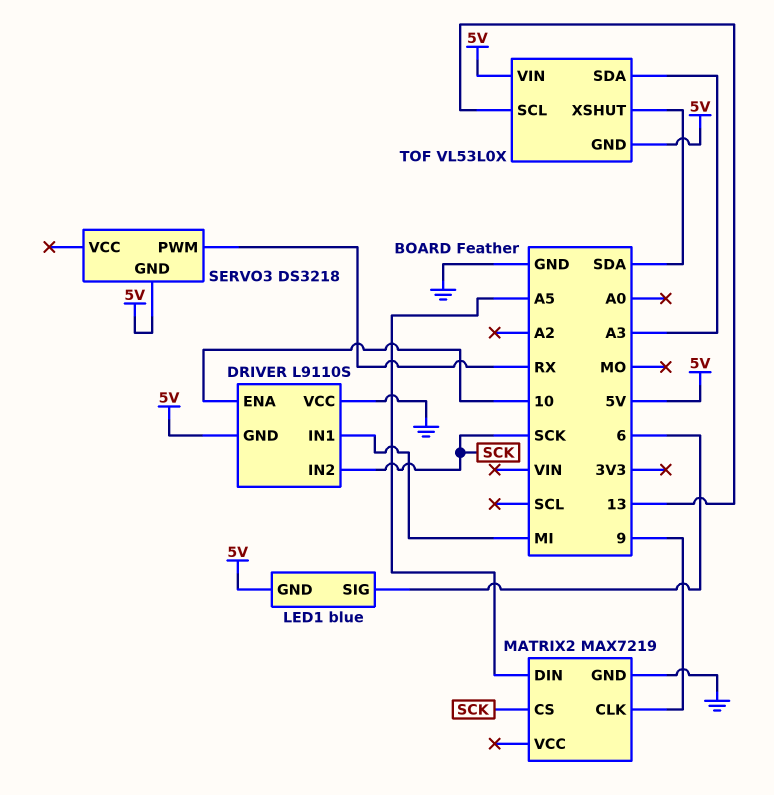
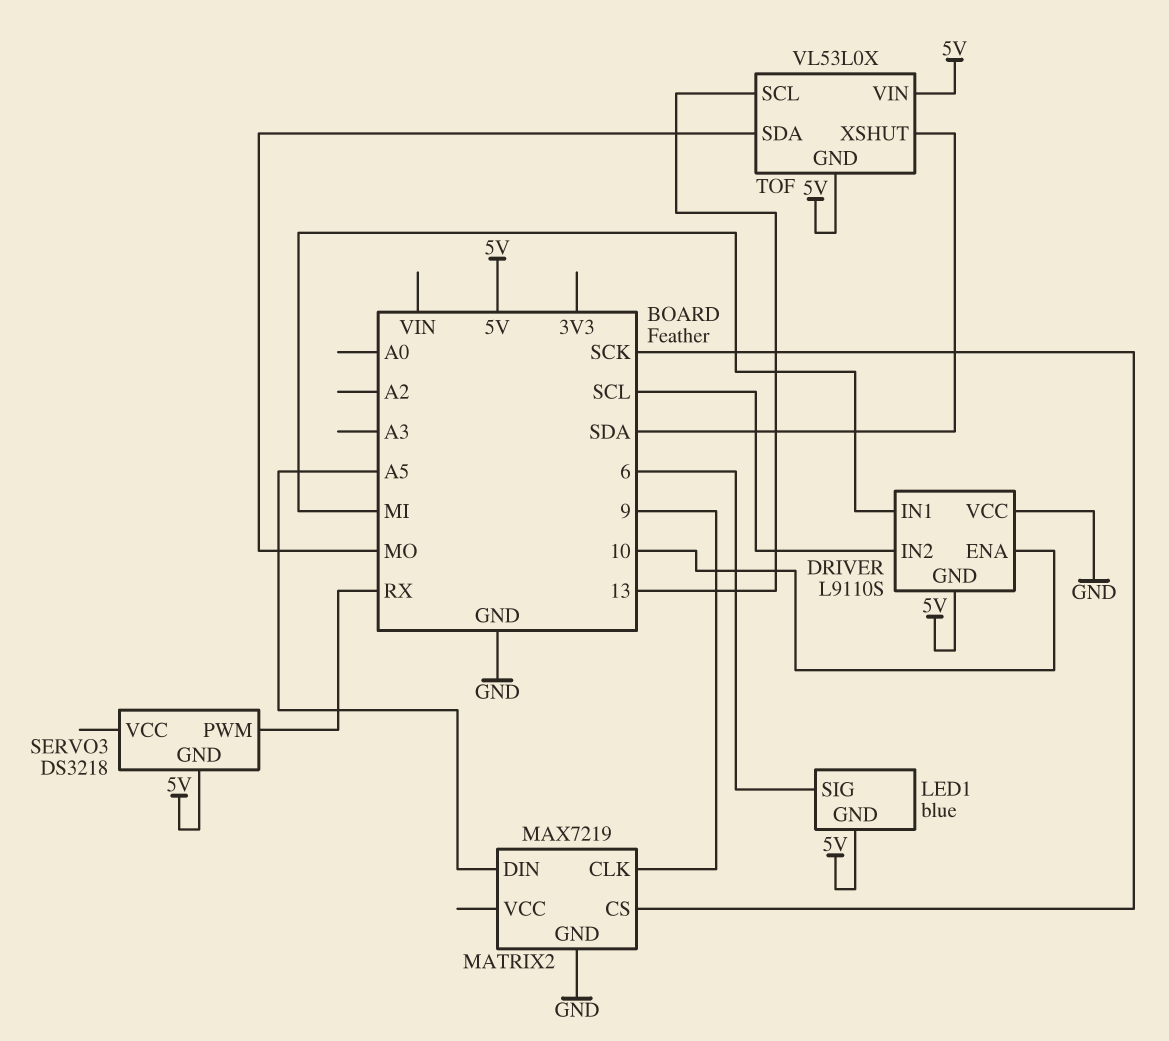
DRIVER pin IN2: SCK -> SCL
TOF pin SDA: A3 -> MO

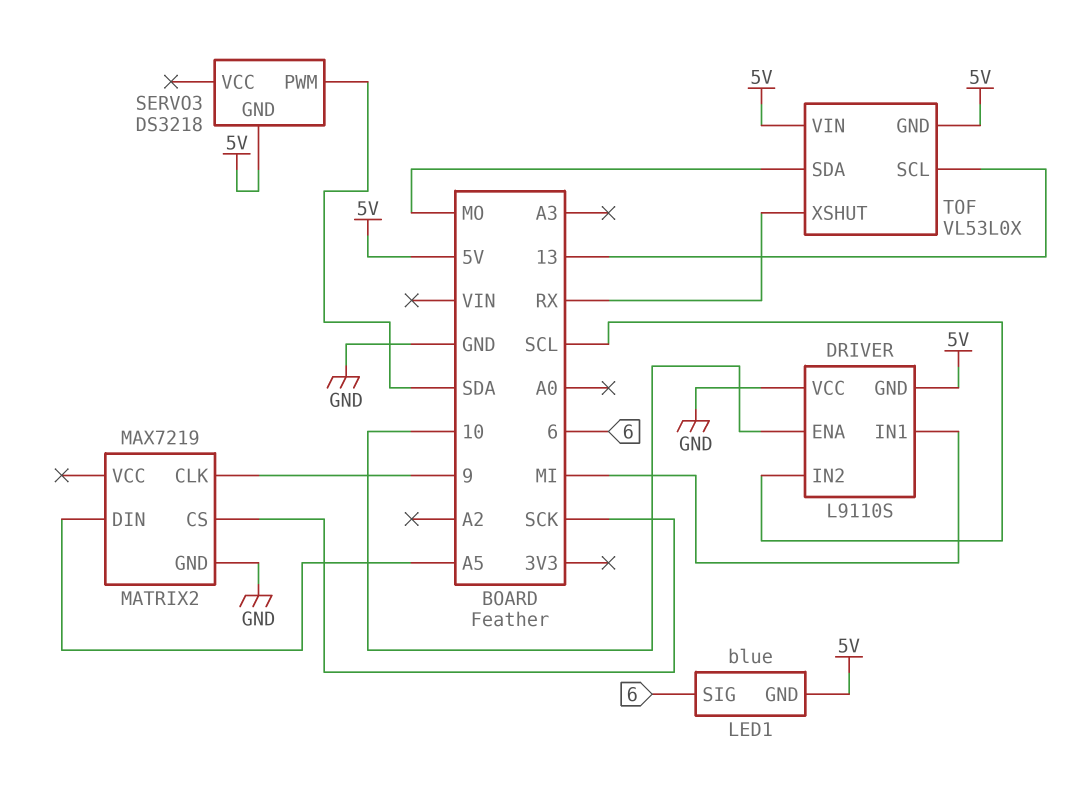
SERVO3 pin PWM: RX -> SDA
TOF pin XSHUT: SDA -> RX

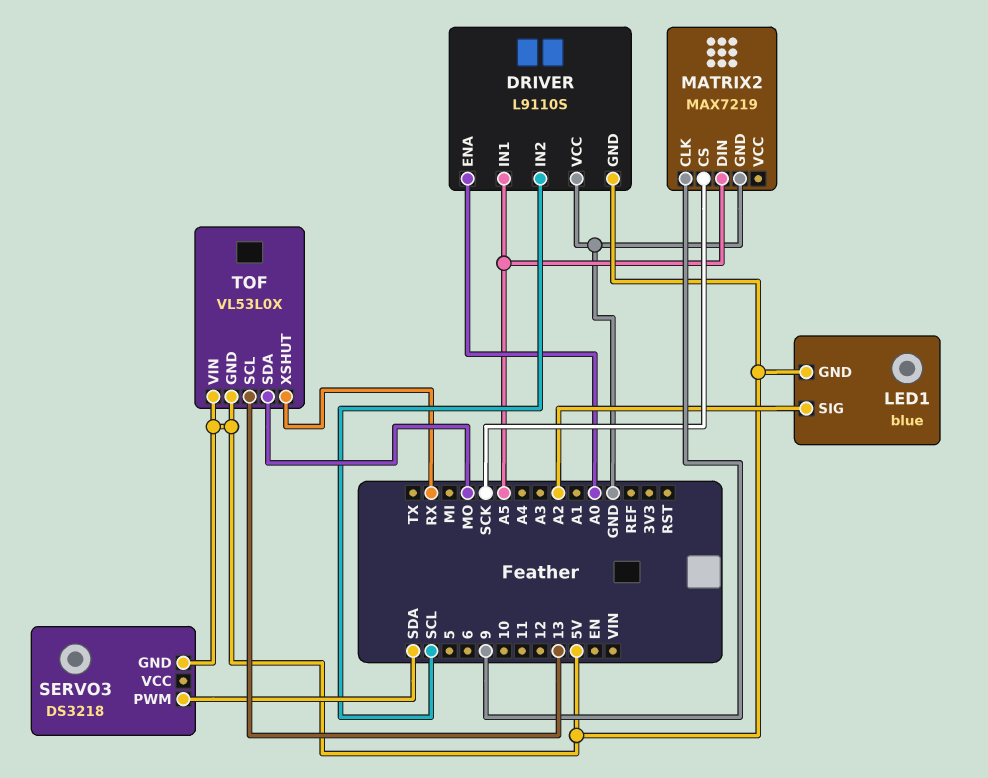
DRIVER pin ENA: 10 -> A0
DRIVER pin IN1: MI -> A5
LED1 pin SIG: 6 -> A2

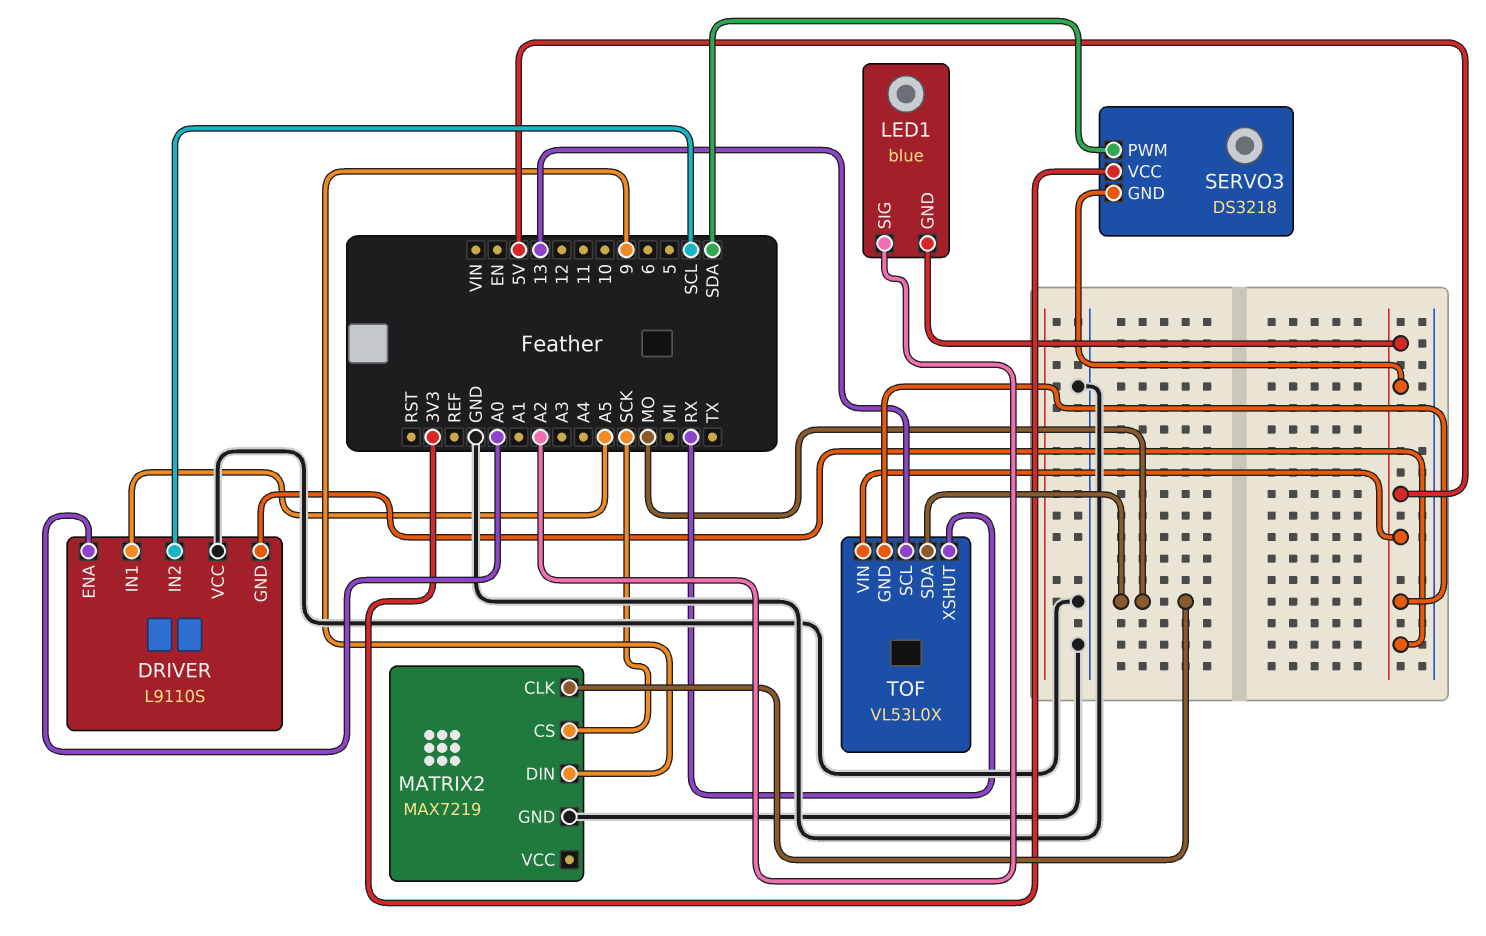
MATRIX2 pin CLK: 9 -> MO
MATRIX2 pin DIN: A5 -> 9
SERVO3 pin VCC: none -> 3V3

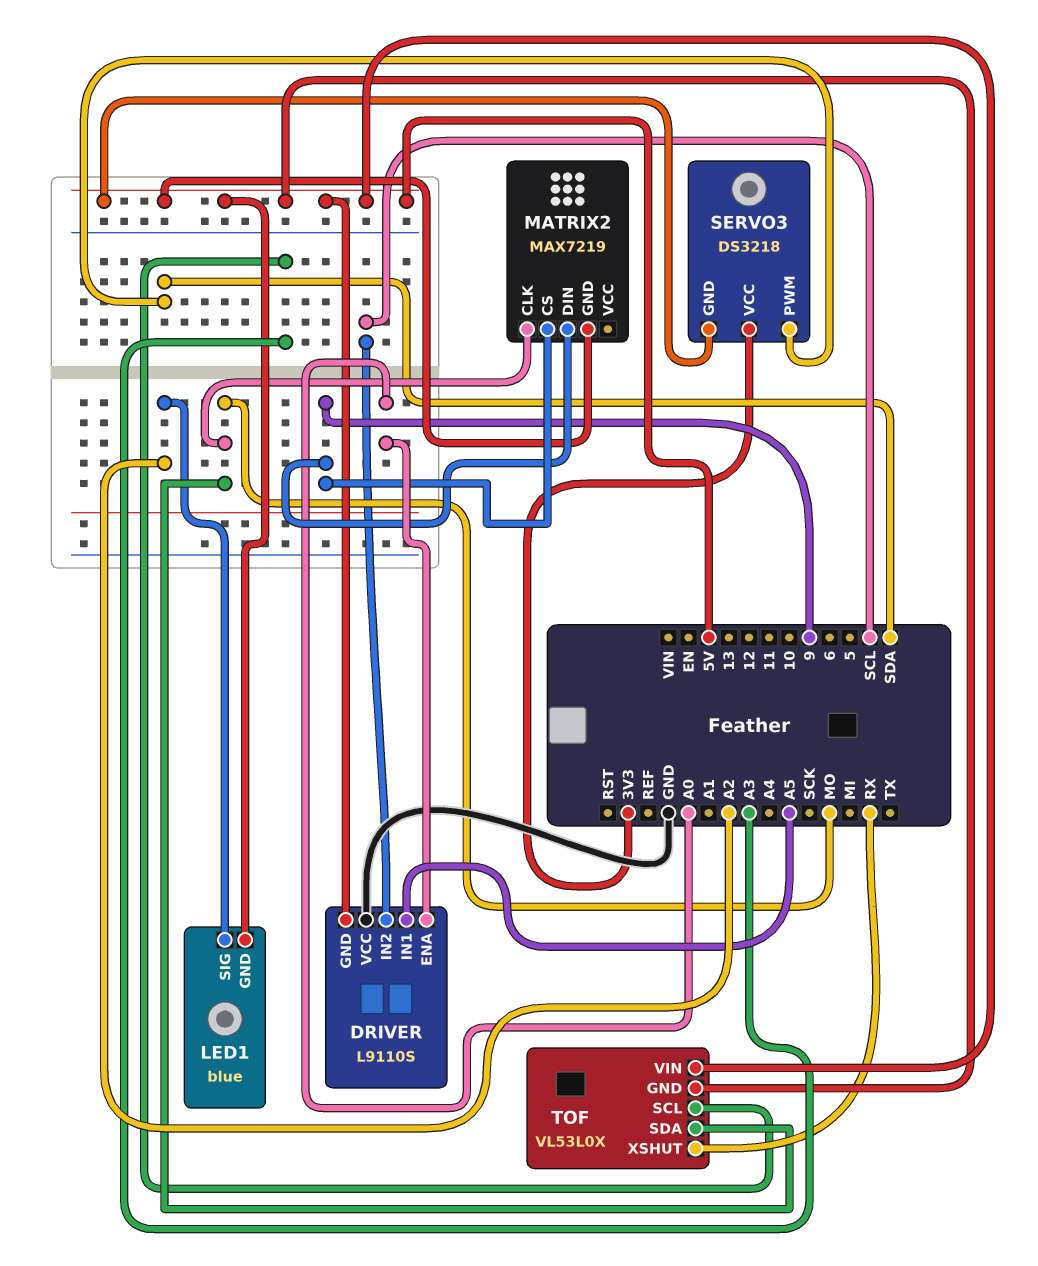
MATRIX2 pin CS: SCK -> 9
MATRIX2 pin GND: GND -> 5V
TOF pin SCL: 13 -> A3

